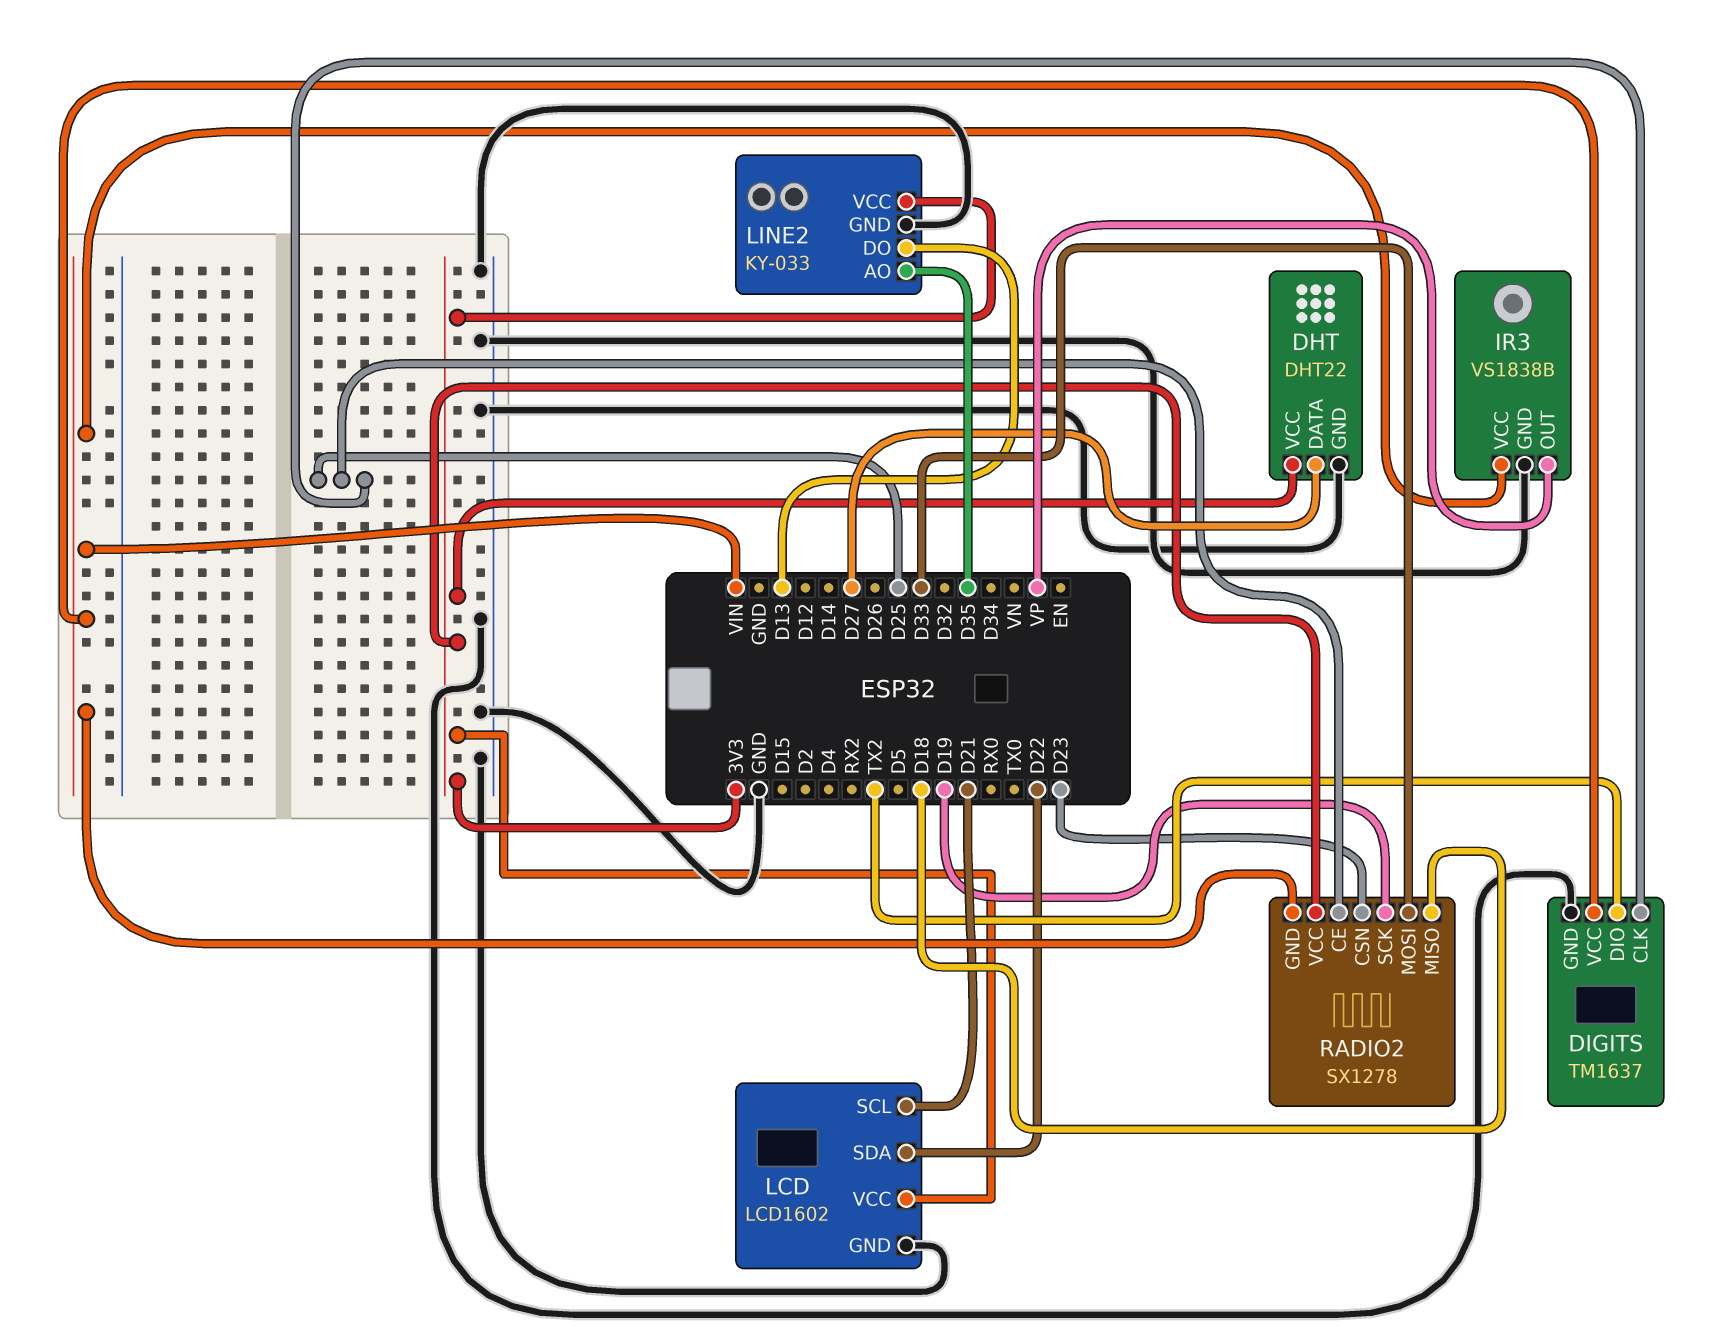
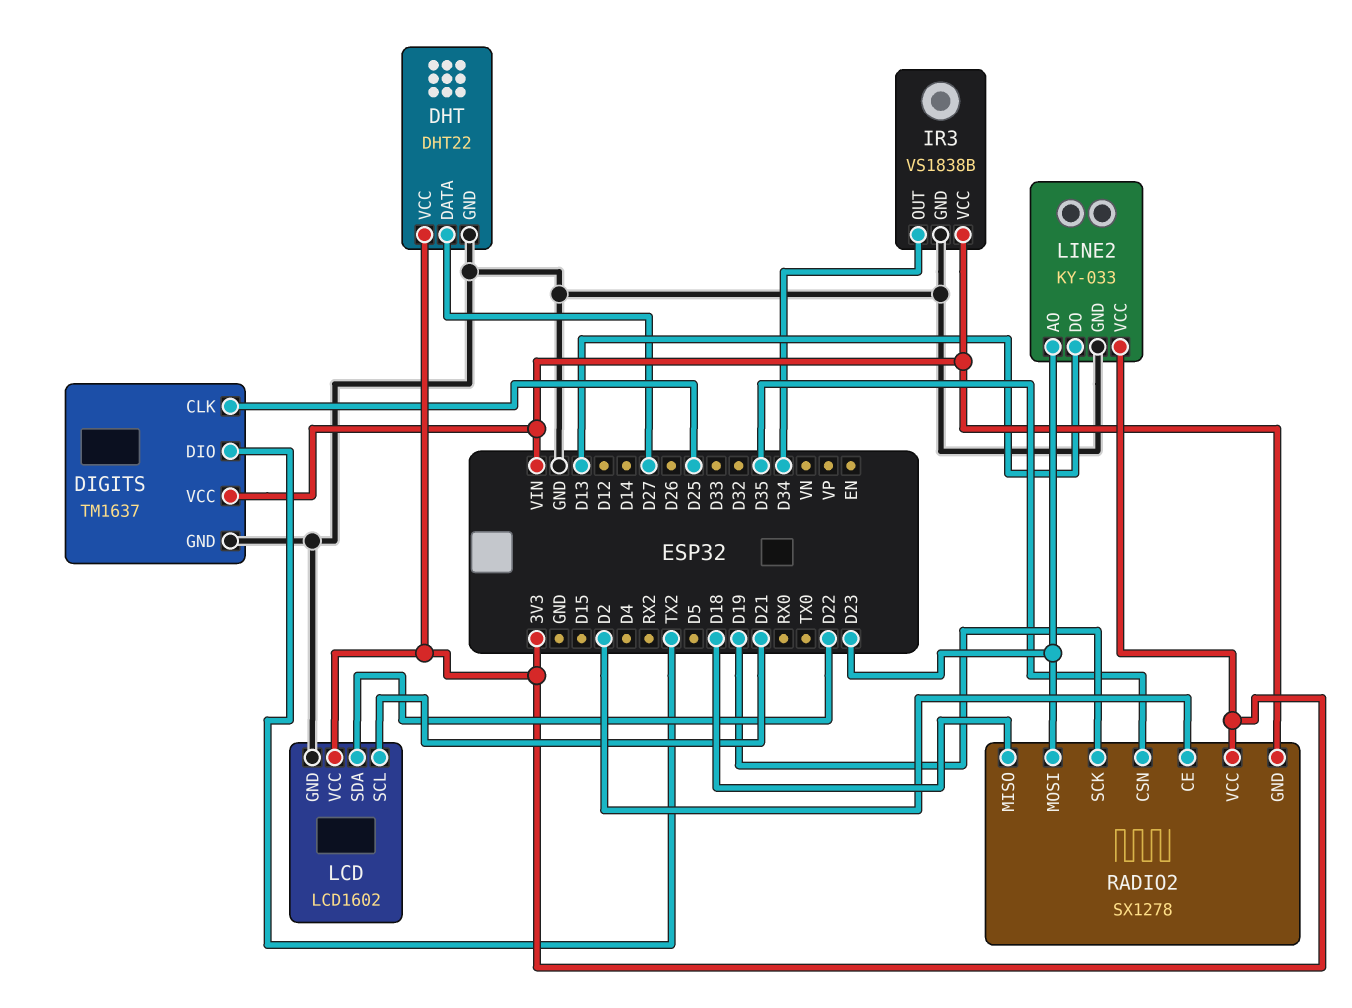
IR3 pin OUT: VP -> D34
LINE2 pin AO: D35 -> D23
RADIO2 pin CE: D25 -> D2
RADIO2 pin CSN: D23 -> D35
RADIO2 pin MOSI: D33 -> D23

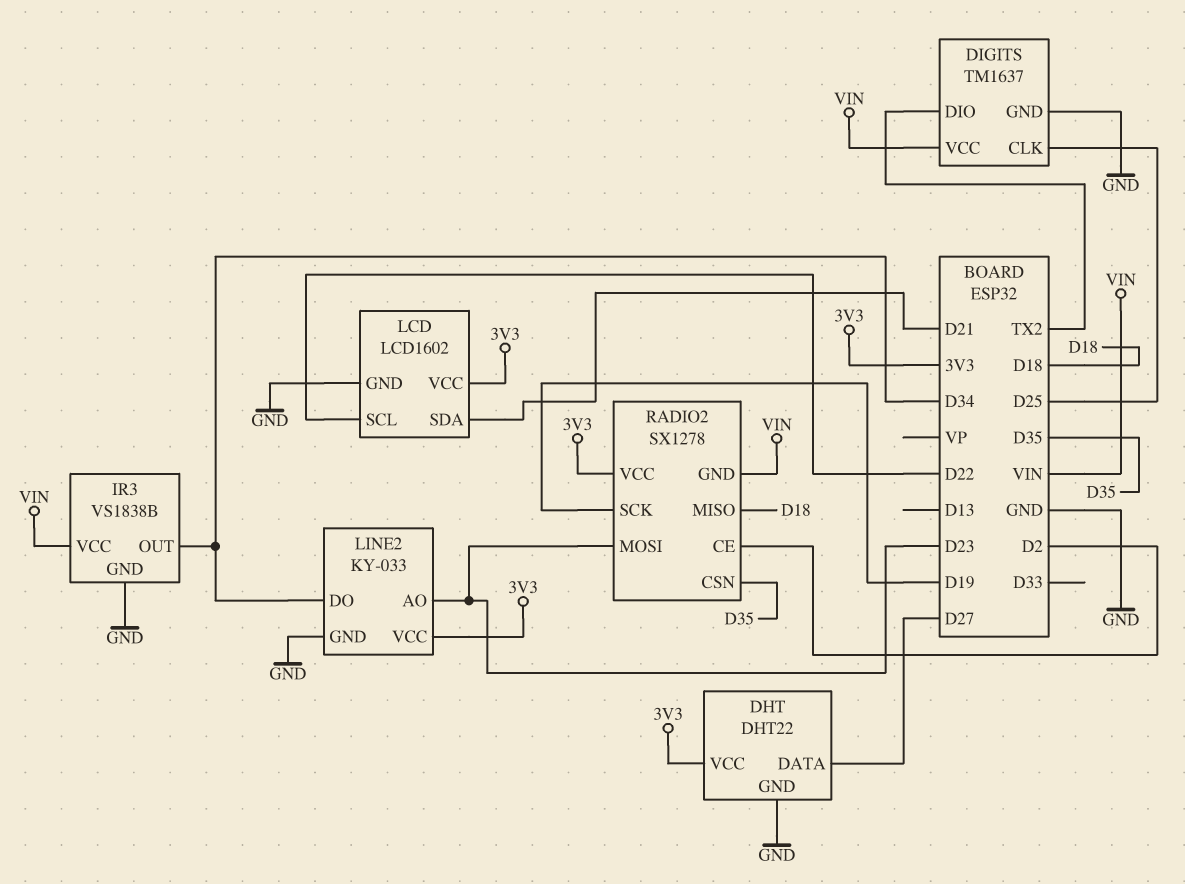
LCD pin SCL: D21 -> D22
LCD pin SDA: D22 -> D21
LINE2 pin DO: D13 -> D34

